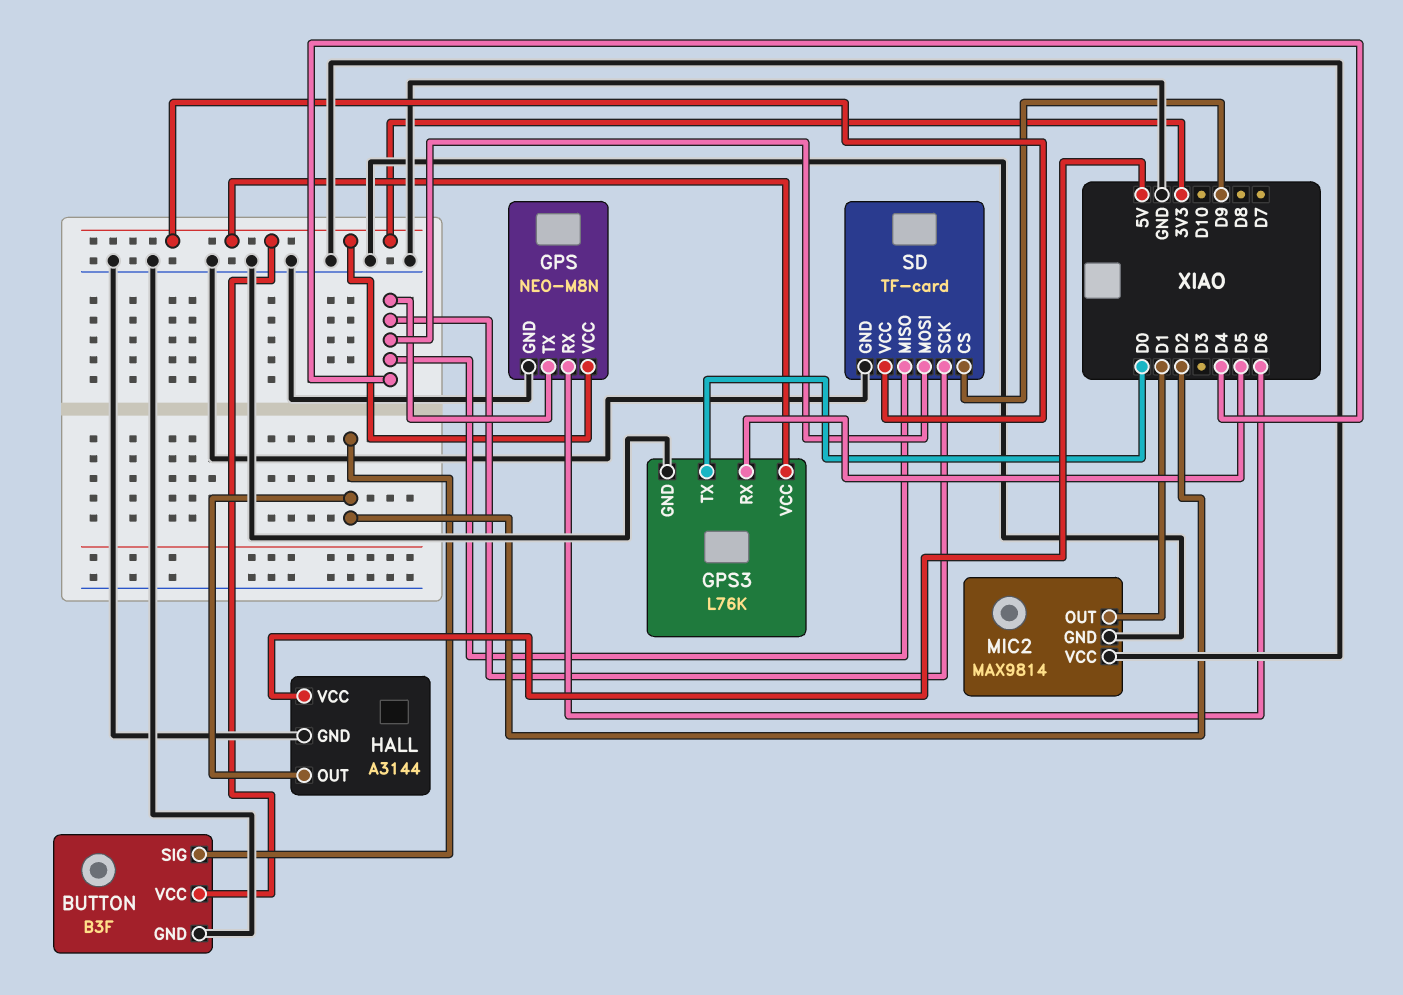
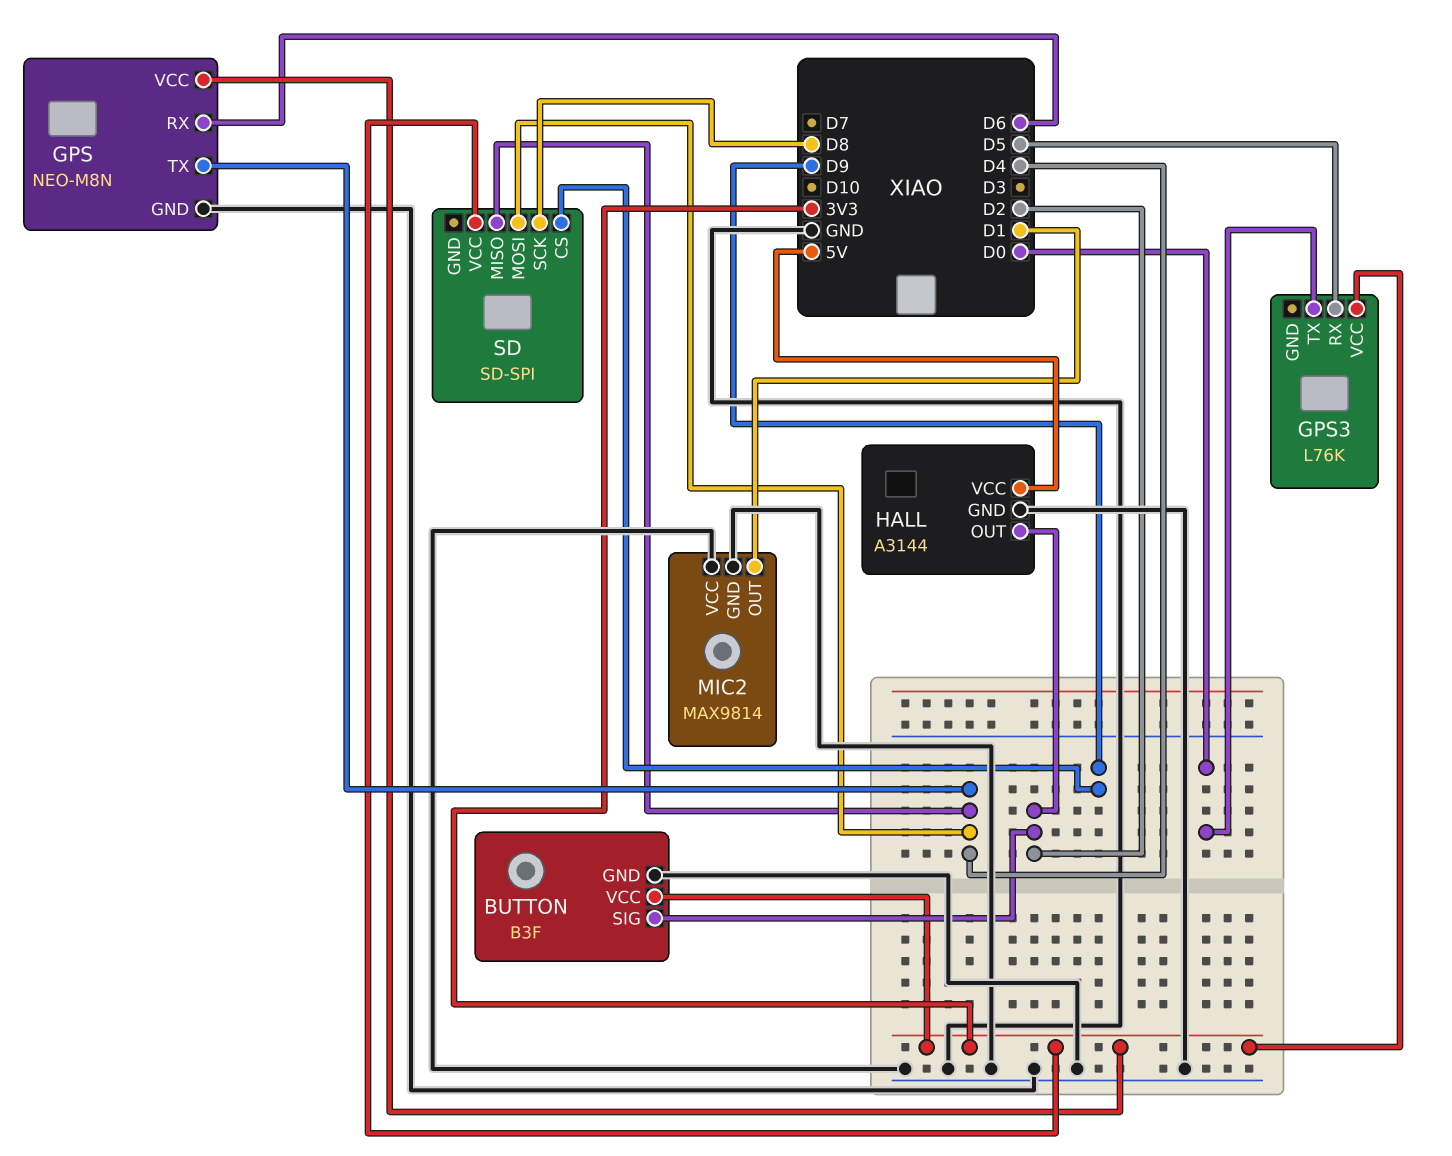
GPS3 pin GND: GND -> none
SD: TF-card -> SD-SPI
SD pin GND: GND -> none
SD pin SCK: D4 -> D8

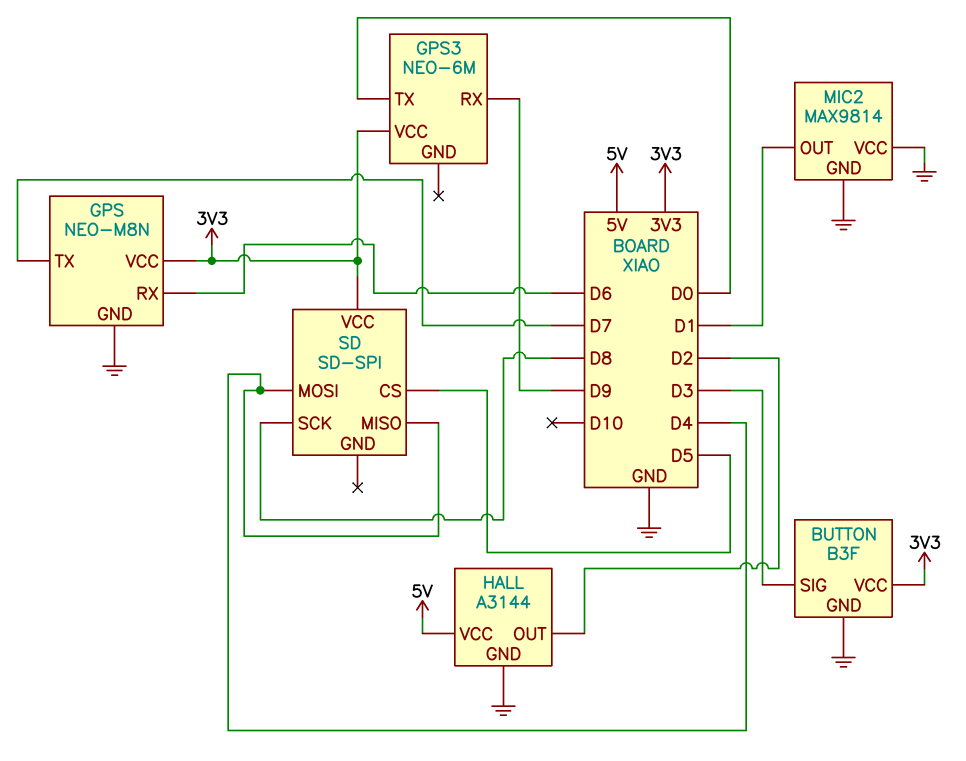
BUTTON pin SIG: D2 -> D3
GPS pin TX: D4 -> D7
GPS3: L76K -> NEO-6M
GPS3 pin RX: D5 -> D9
SD pin CS: D9 -> D5

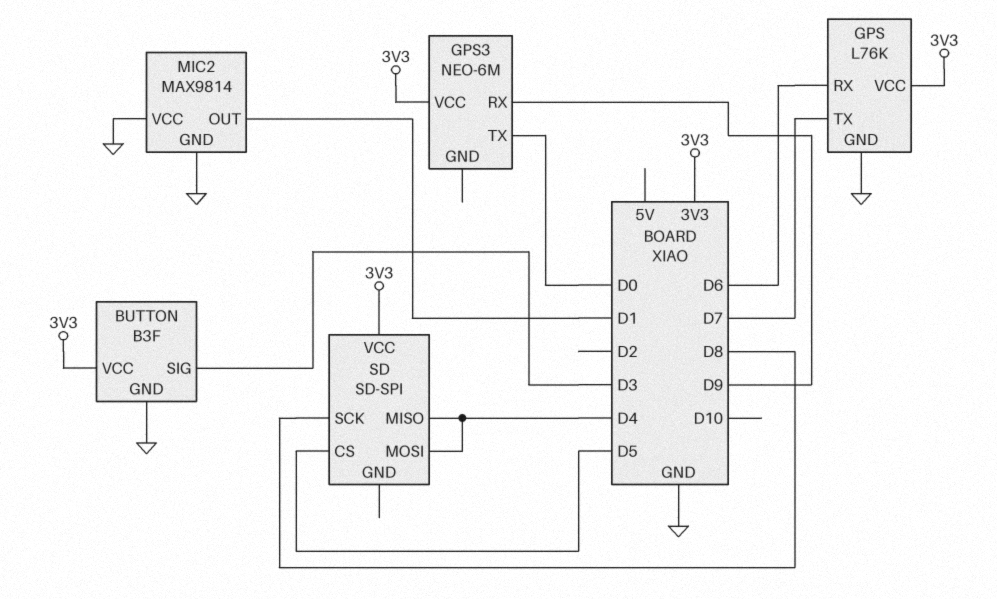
GPS: NEO-M8N -> L76K
HALL: A3144 -> none
HALL pin GND: GND -> none
HALL pin OUT: D2 -> none
HALL pin VCC: 5V -> none

